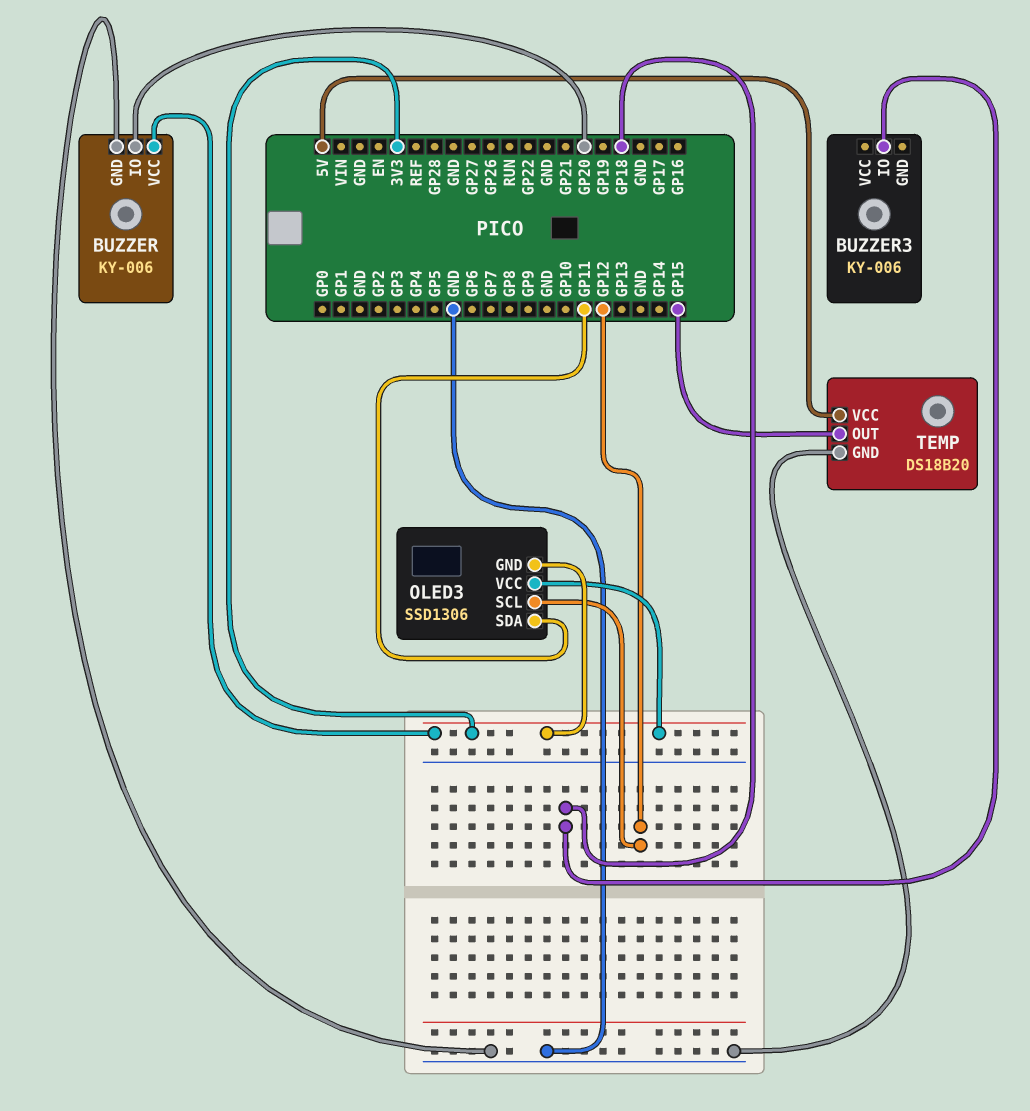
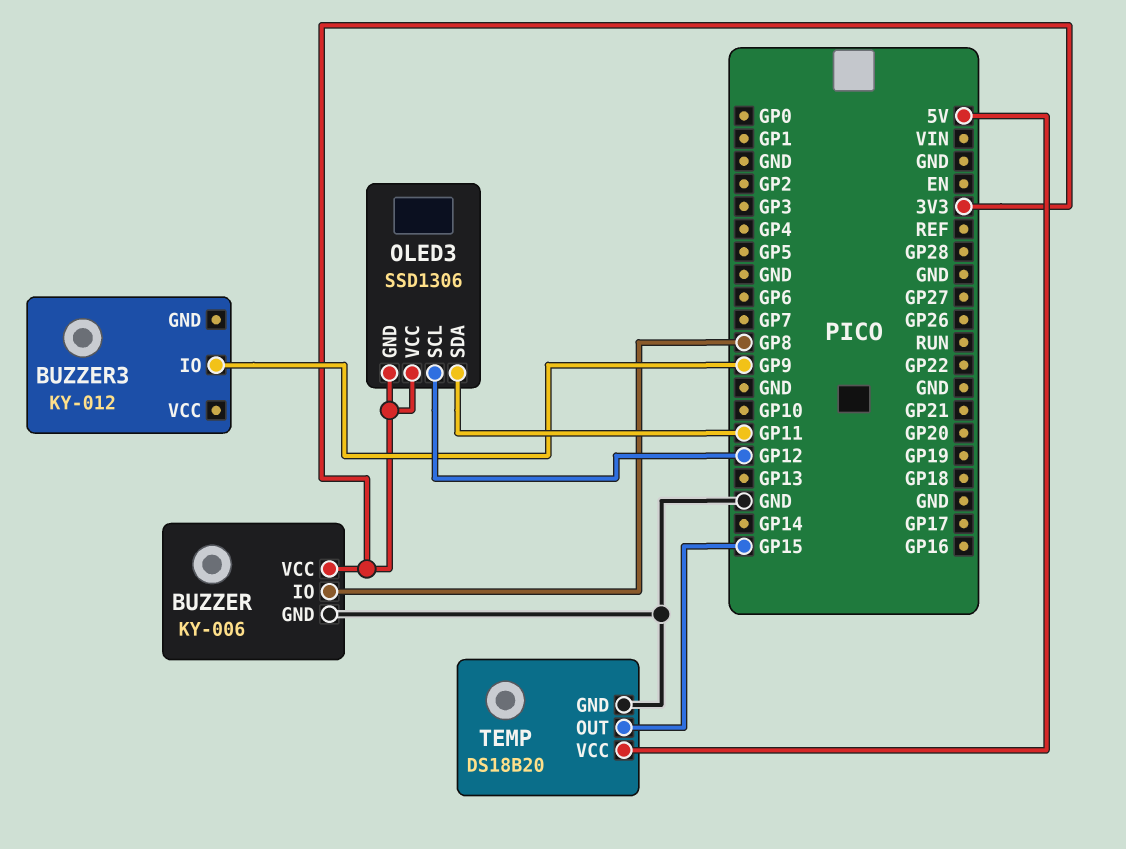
BUZZER pin IO: GP20 -> GP8
BUZZER3: KY-006 -> KY-012
BUZZER3 pin IO: GP18 -> GP9

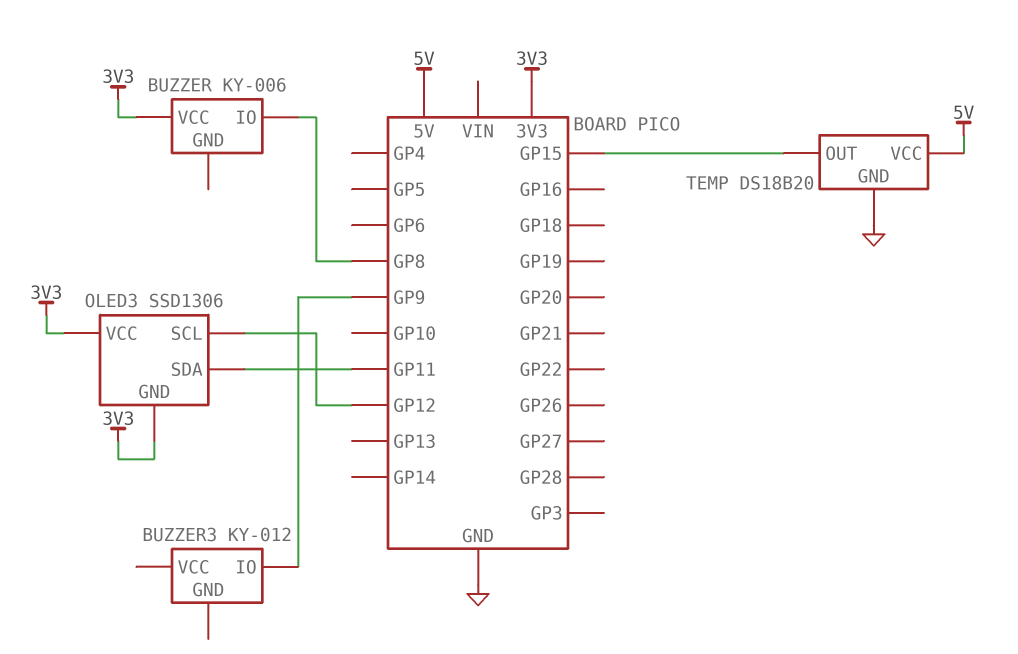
BUZZER pin GND: GND -> none

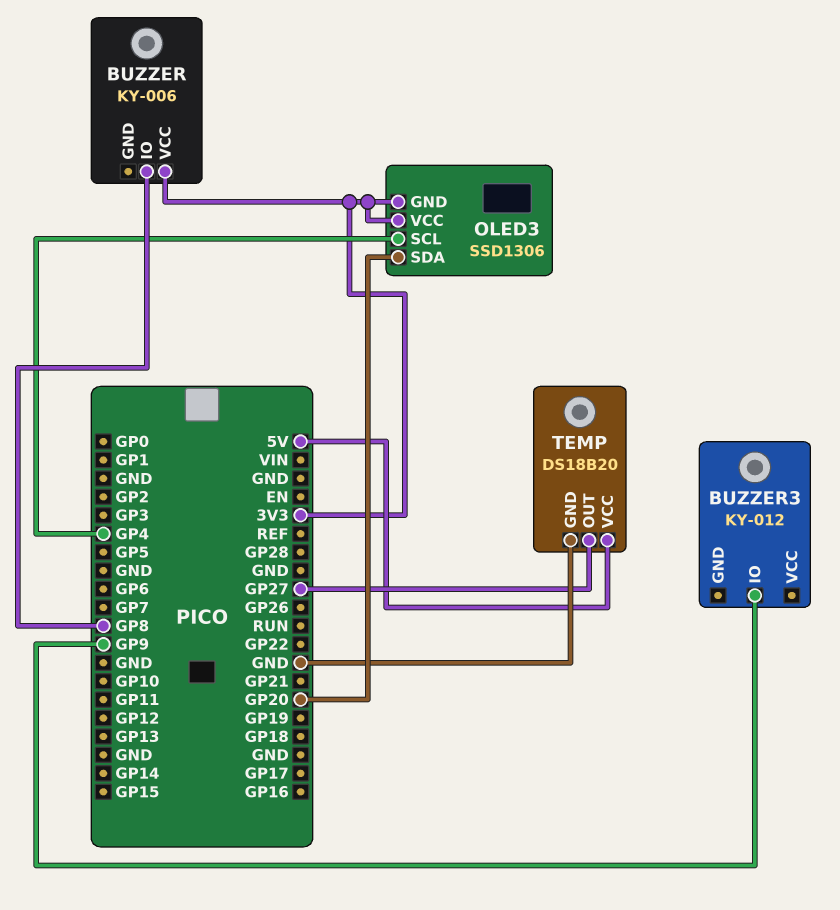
OLED3 pin SCL: GP12 -> GP4
OLED3 pin SDA: GP11 -> GP20
TEMP pin OUT: GP15 -> GP27

